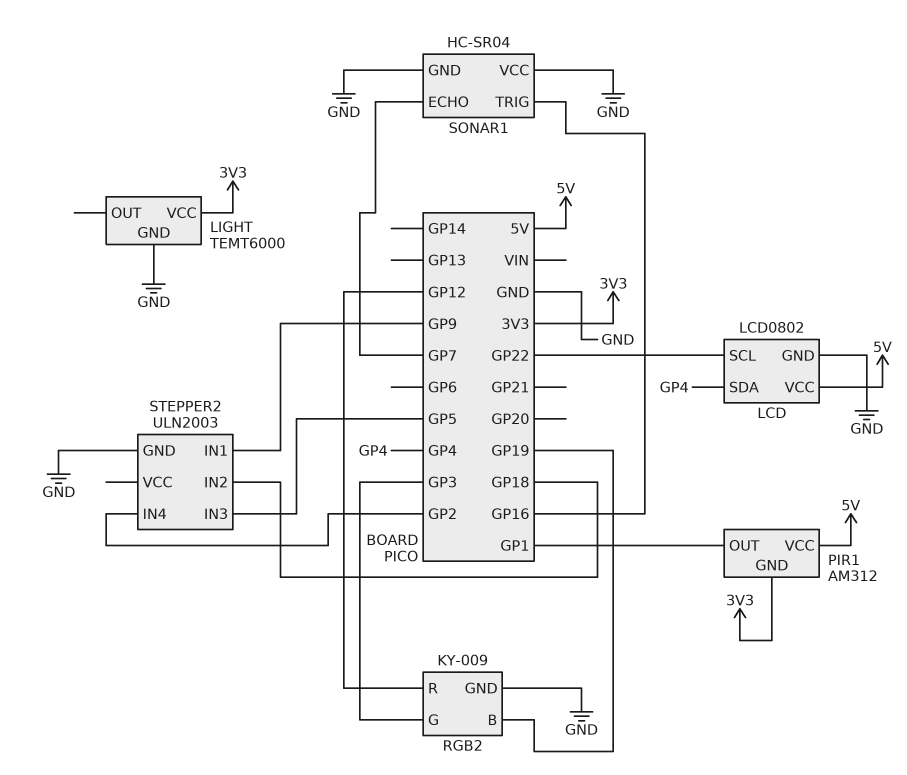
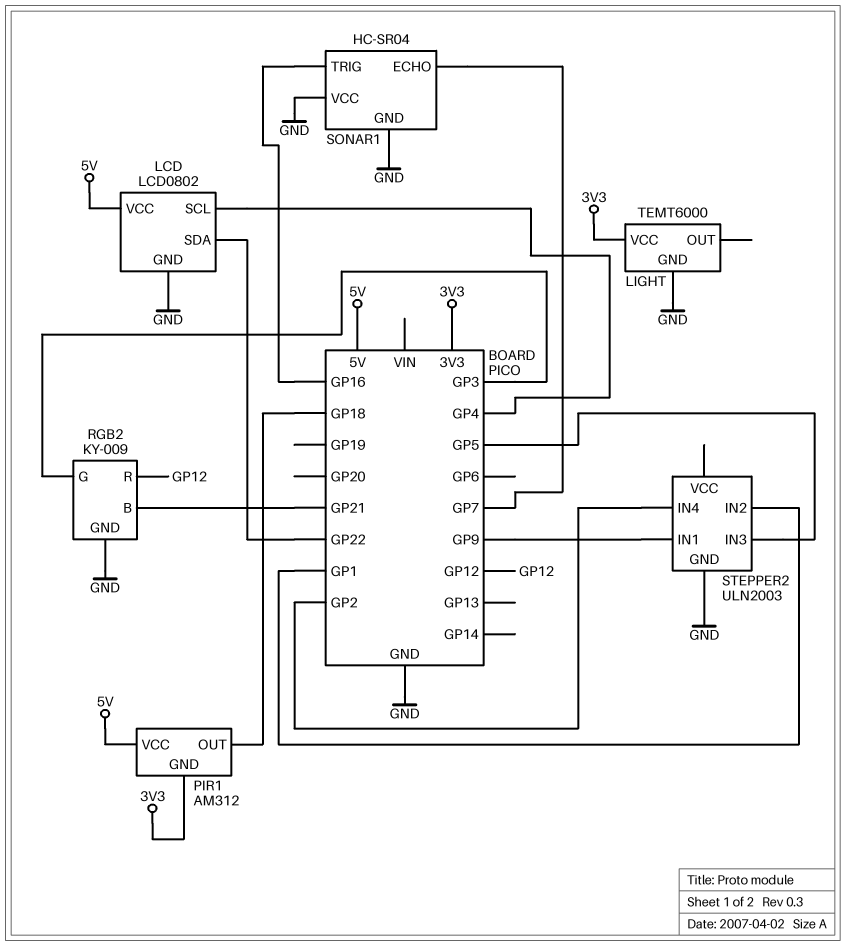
LCD pin SCL: GP22 -> GP4
LCD pin SDA: GP4 -> GP22
PIR1 pin OUT: GP1 -> GP18
RGB2 pin B: GP19 -> GP21
STEPPER2 pin IN2: GP18 -> GP1

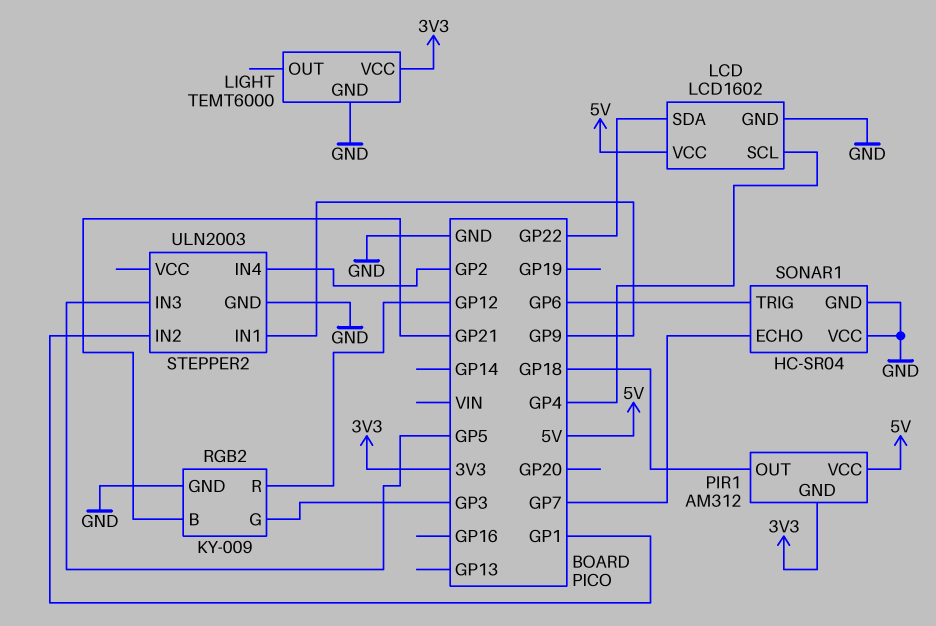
LCD: LCD0802 -> LCD1602
SONAR1 pin TRIG: GP16 -> GP6

